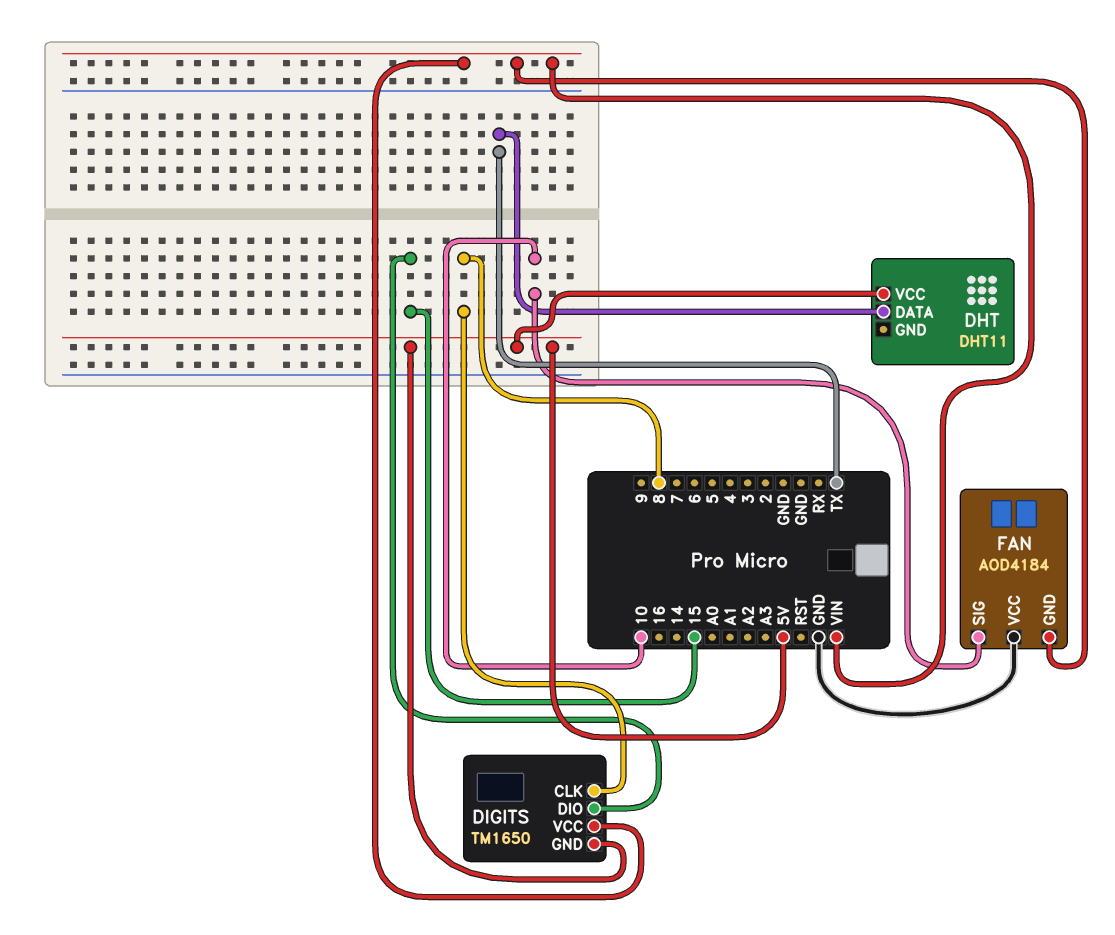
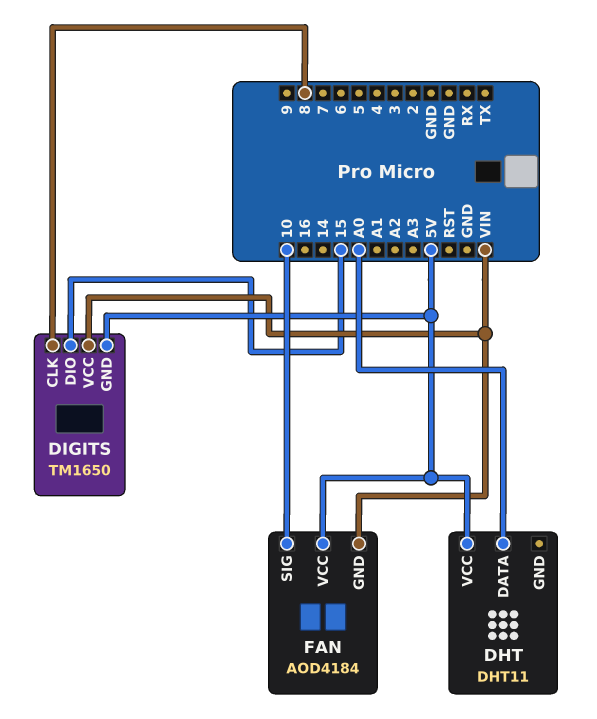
DHT pin DATA: TX -> A0
FAN pin VCC: GND -> 5V

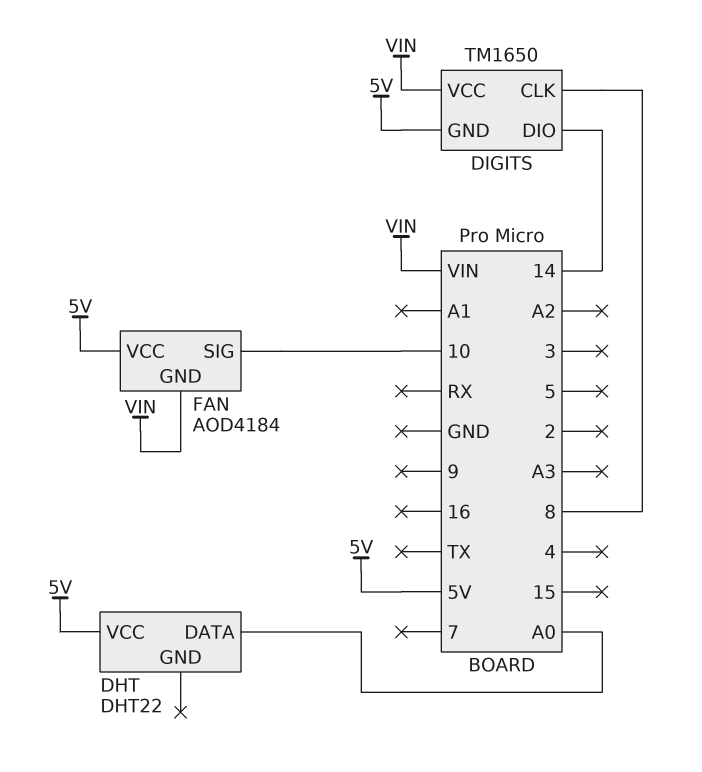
DHT: DHT11 -> DHT22
DIGITS pin DIO: 15 -> 14

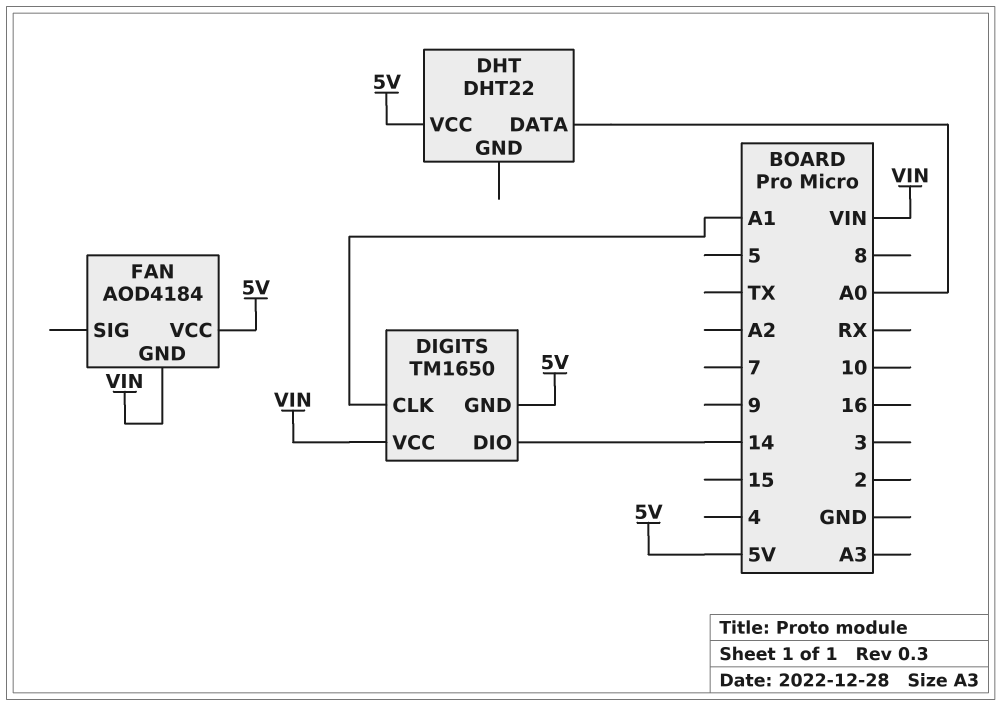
DIGITS pin CLK: 8 -> A1
FAN pin SIG: 10 -> none

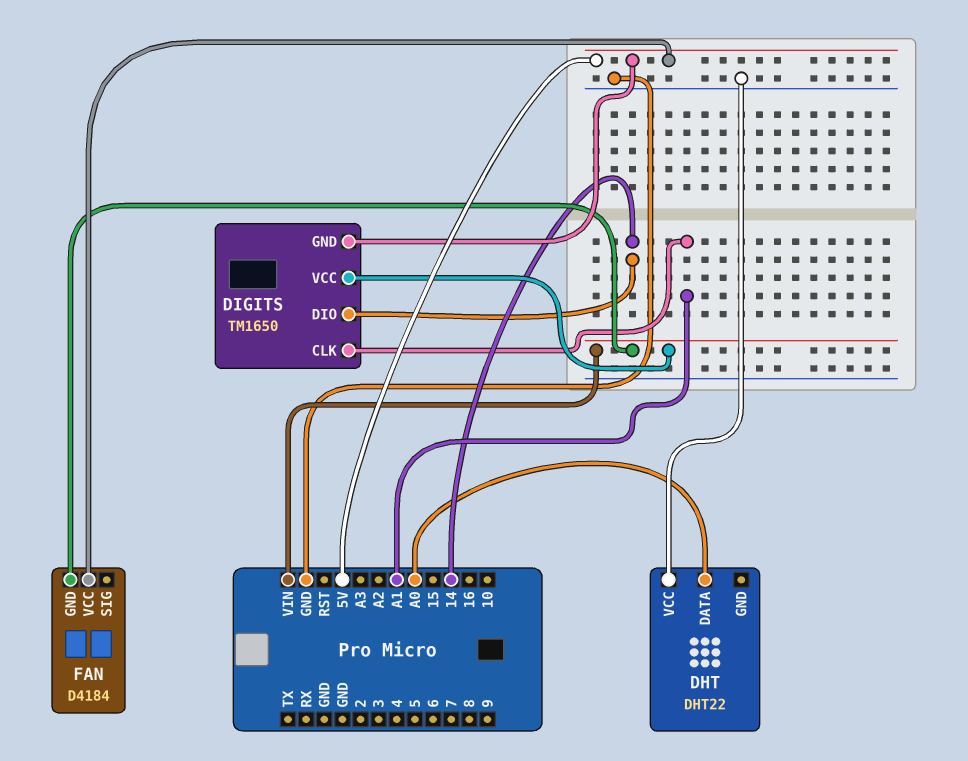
DHT pin VCC: 5V -> GND
FAN: AOD4184 -> D4184

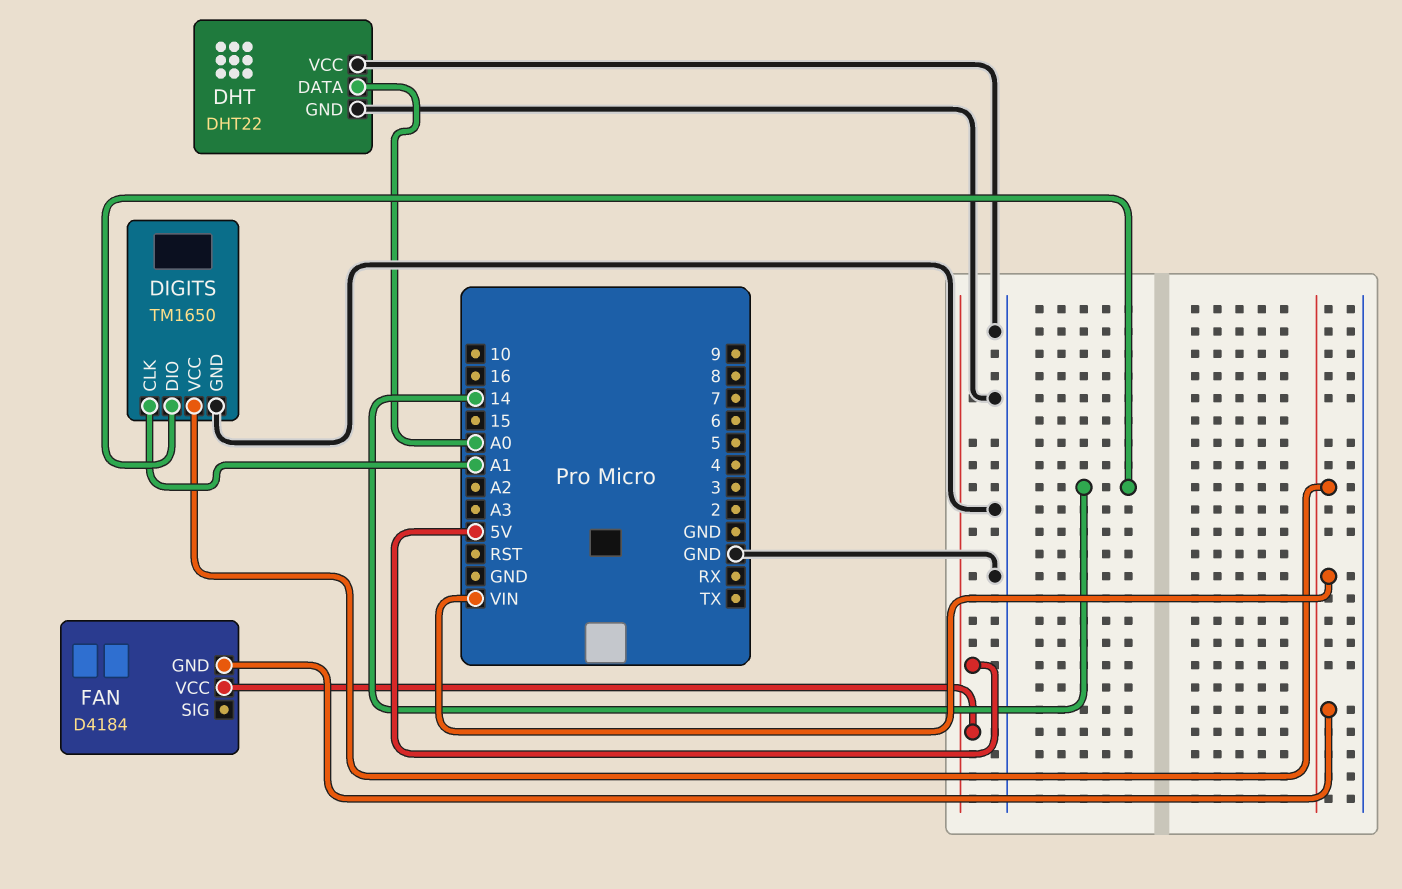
DHT pin GND: none -> GND
DIGITS pin GND: 5V -> GND

